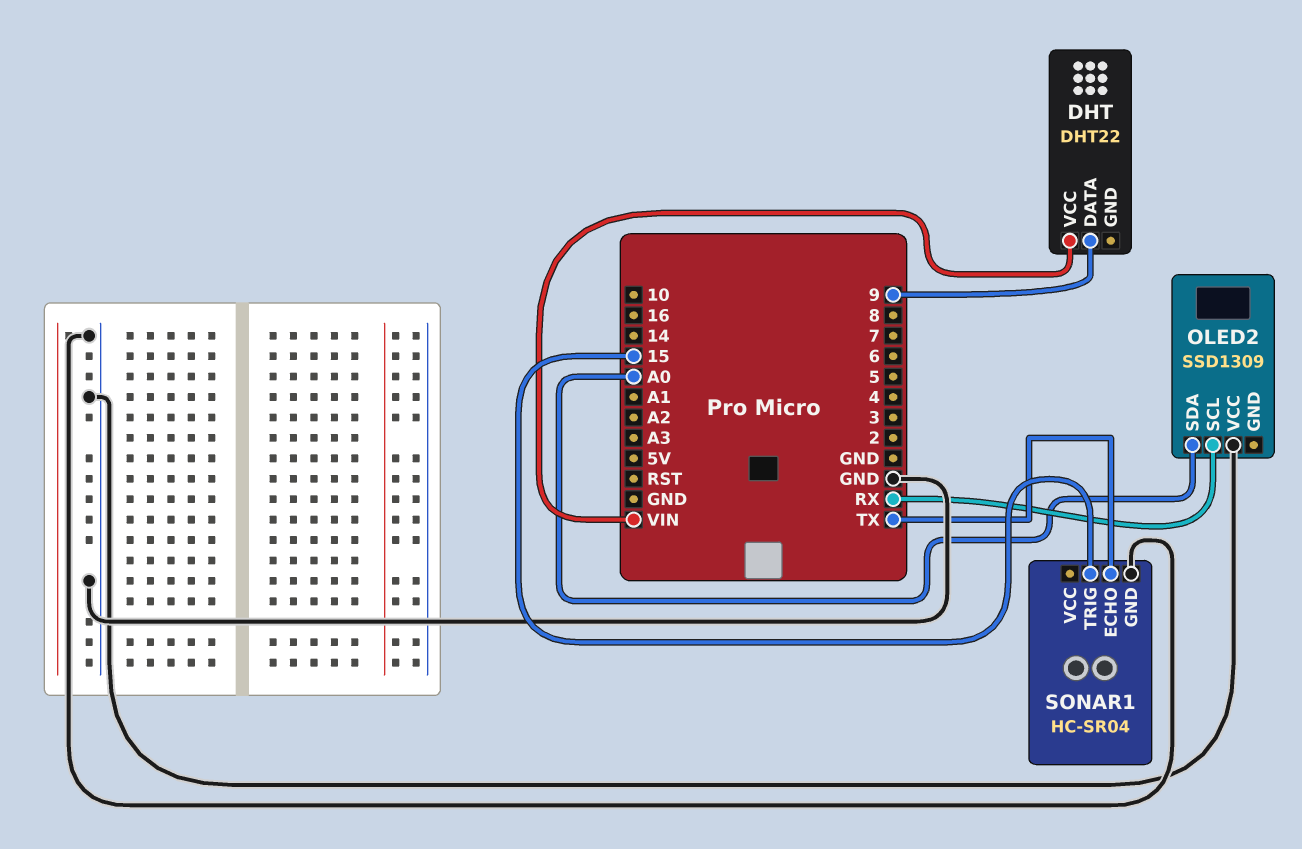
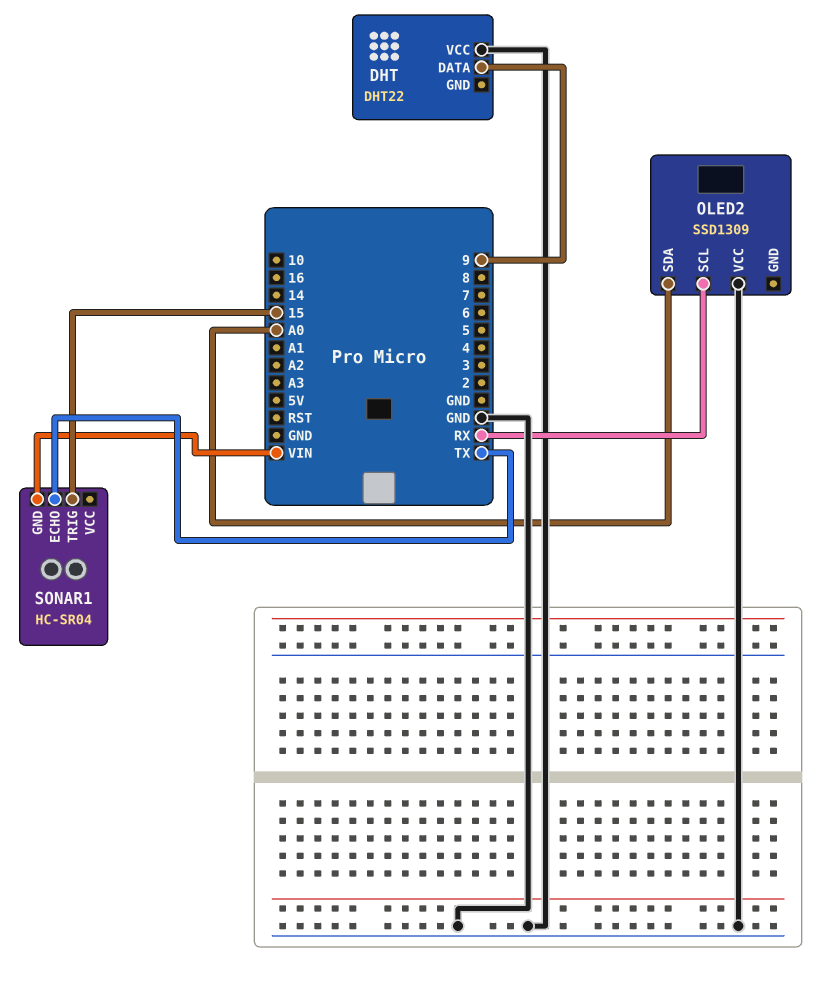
DHT pin VCC: VIN -> GND
SONAR1 pin GND: GND -> VIN

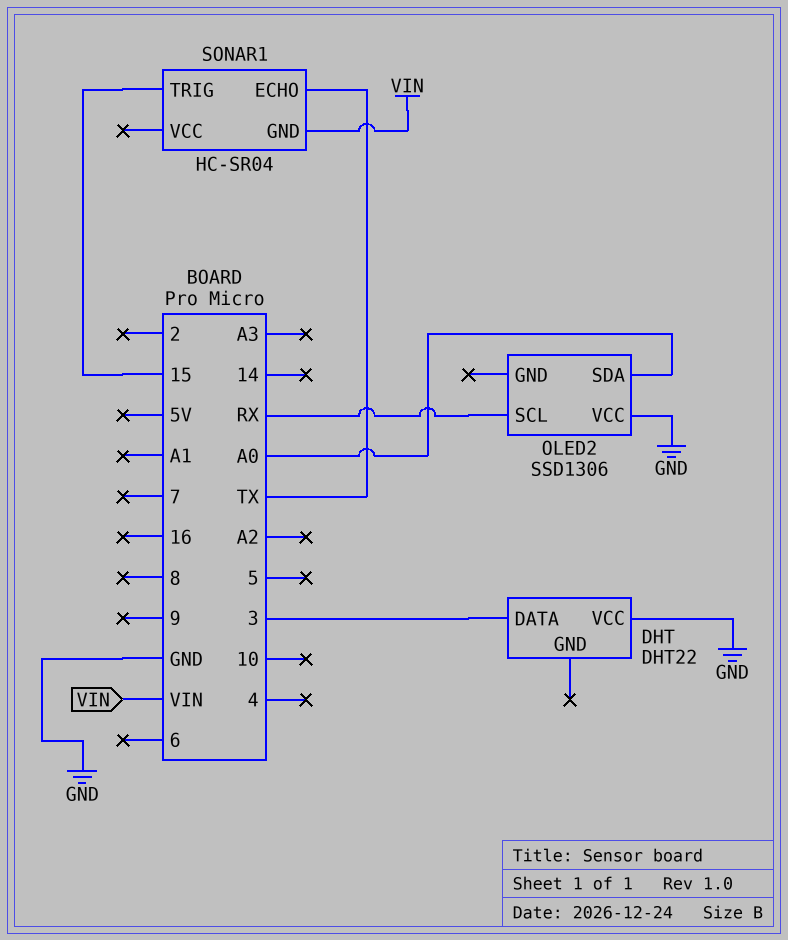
DHT pin DATA: 9 -> 3
OLED2: SSD1309 -> SSD1306

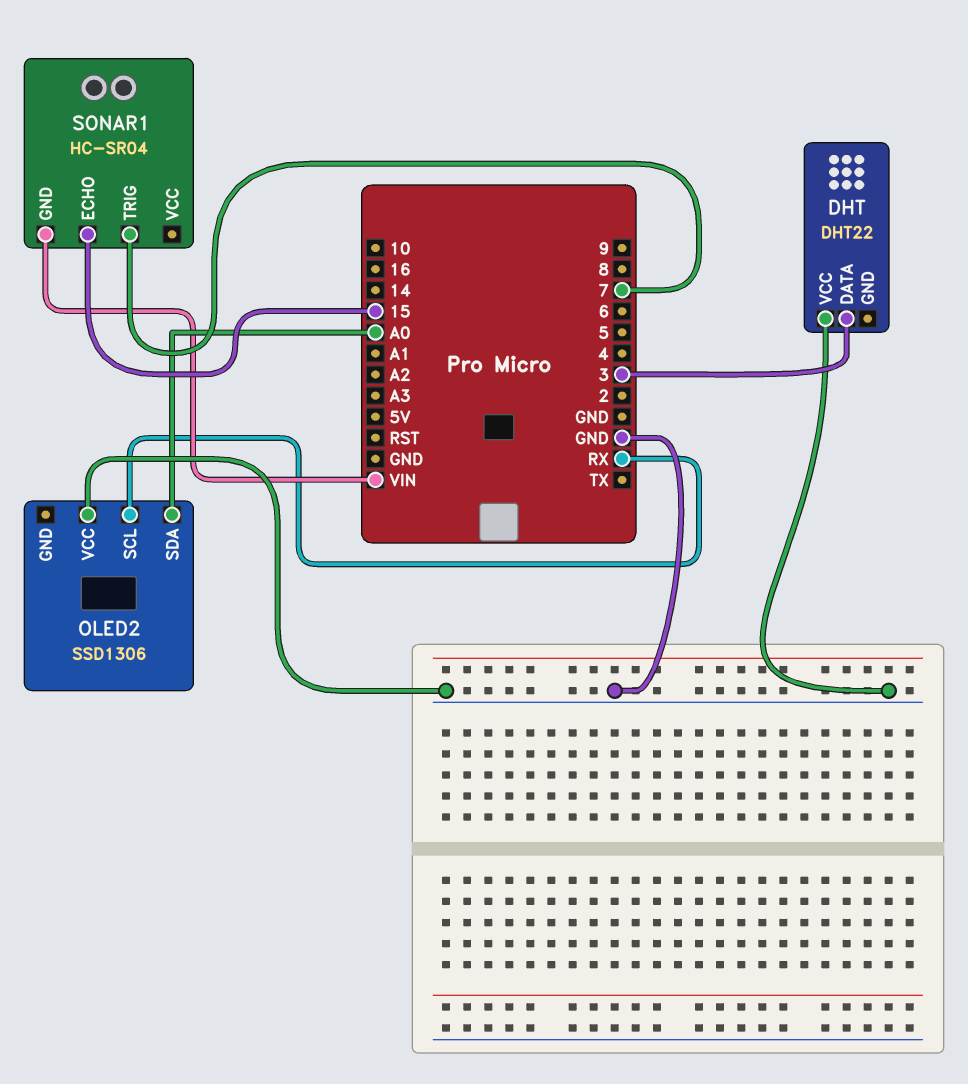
SONAR1 pin ECHO: TX -> 15
SONAR1 pin TRIG: 15 -> 7

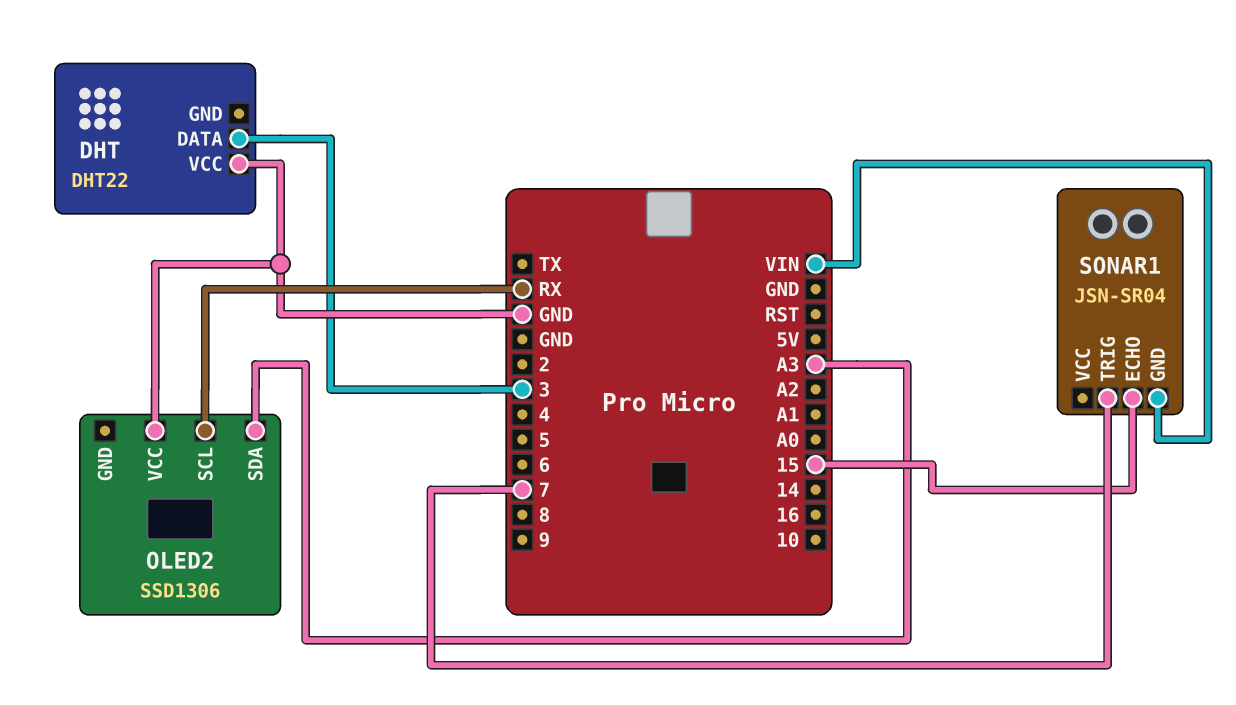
OLED2 pin SDA: A0 -> A3
SONAR1: HC-SR04 -> JSN-SR04

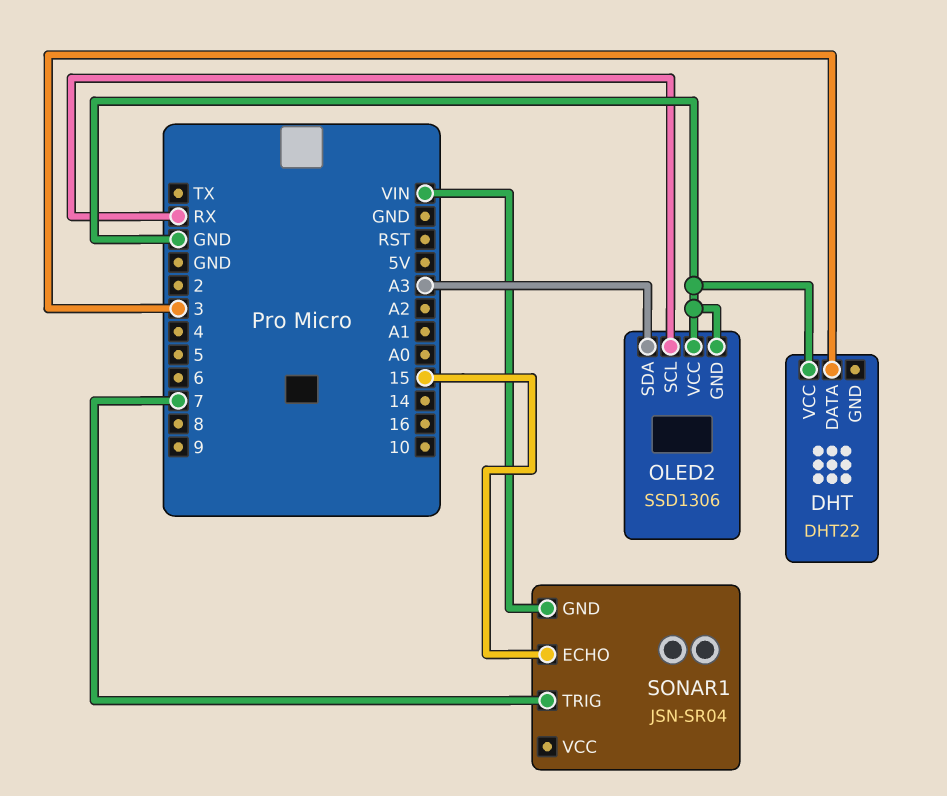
OLED2 pin GND: none -> GND

